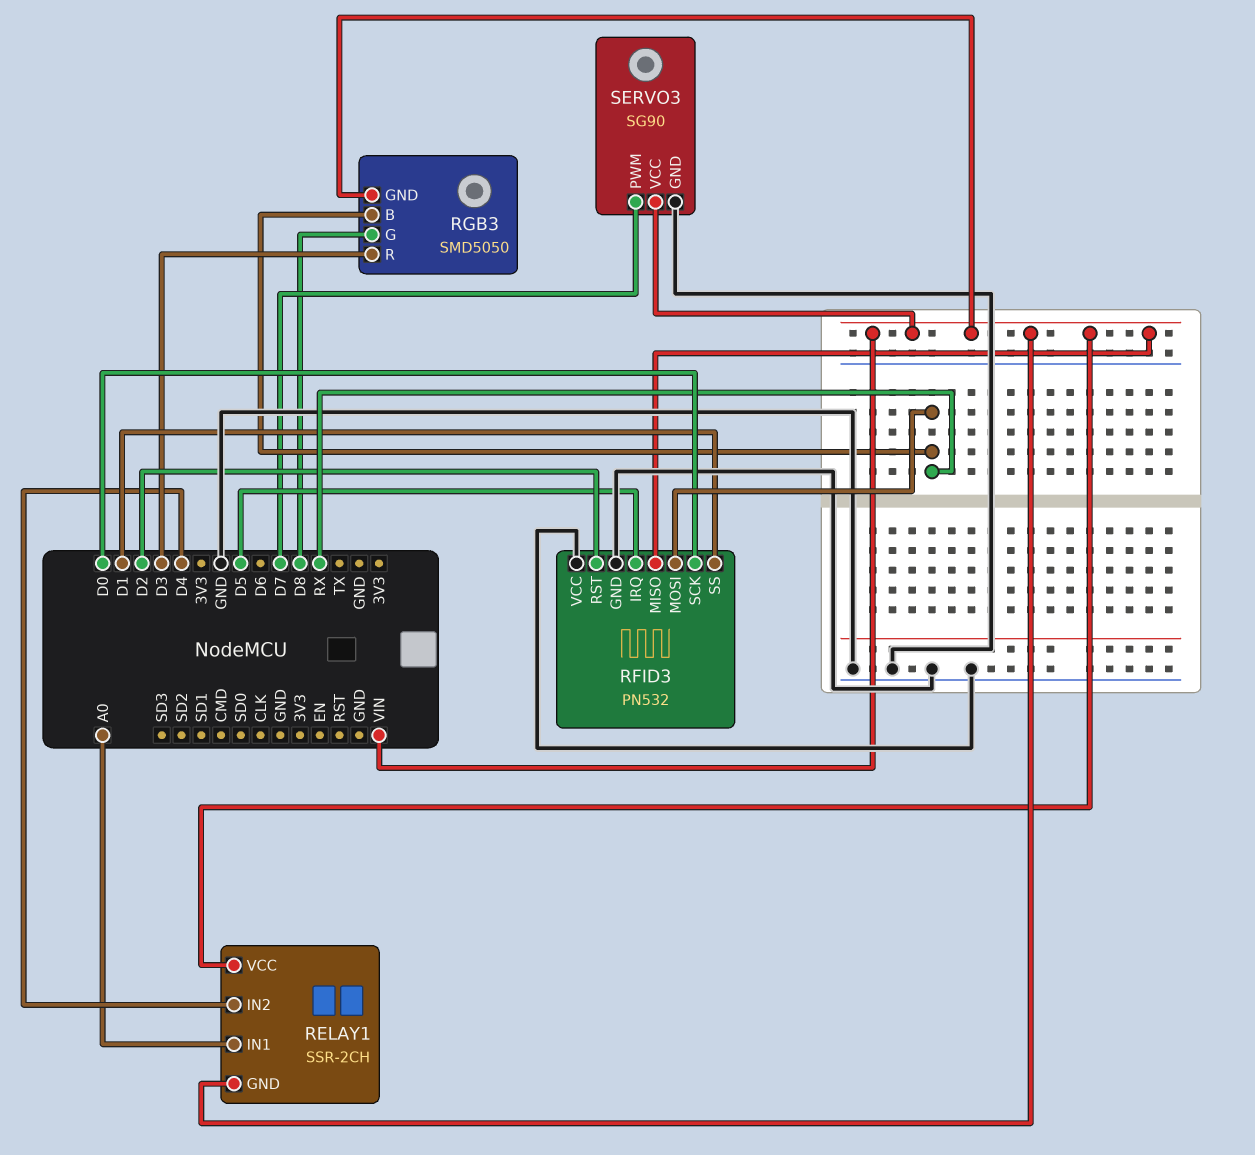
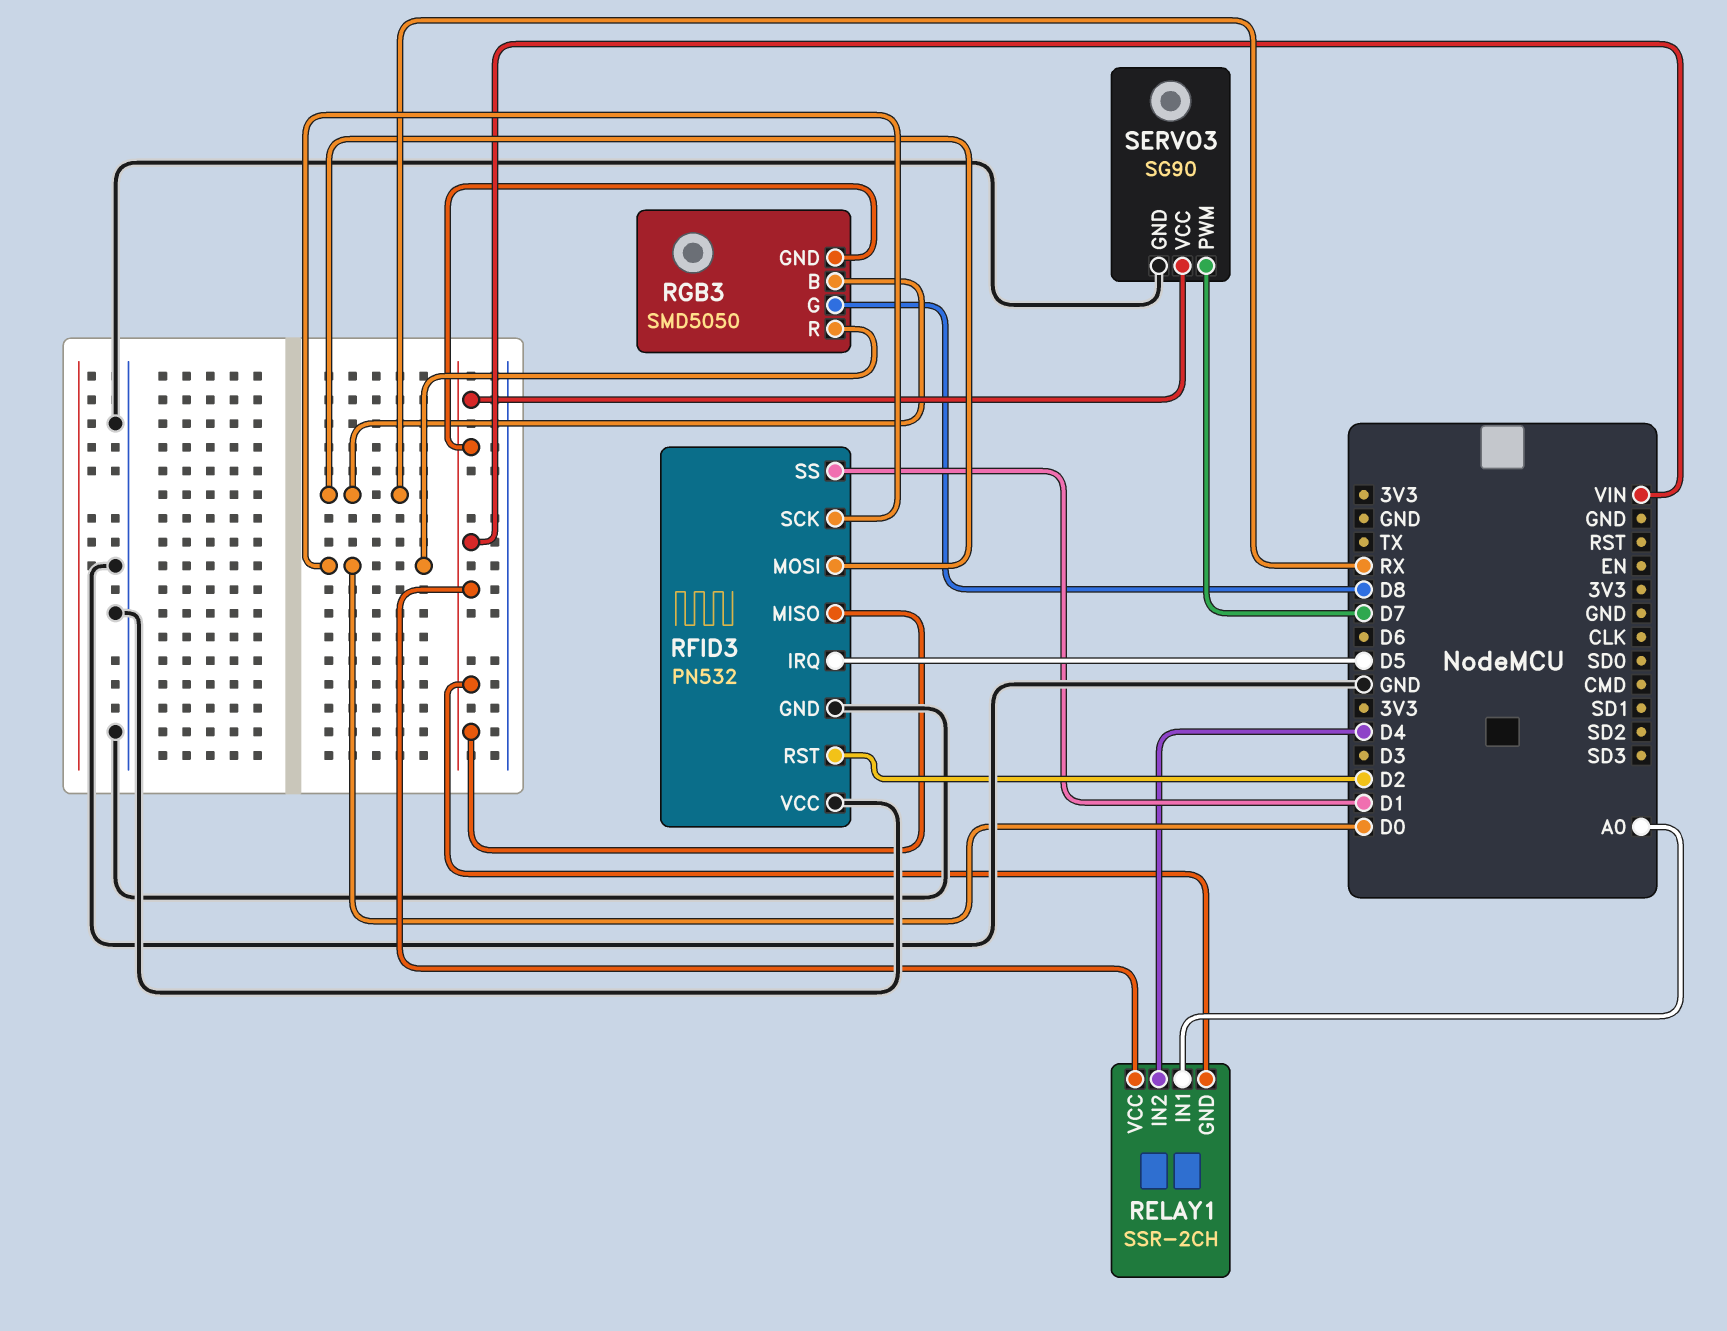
RGB3 pin R: D3 -> D0

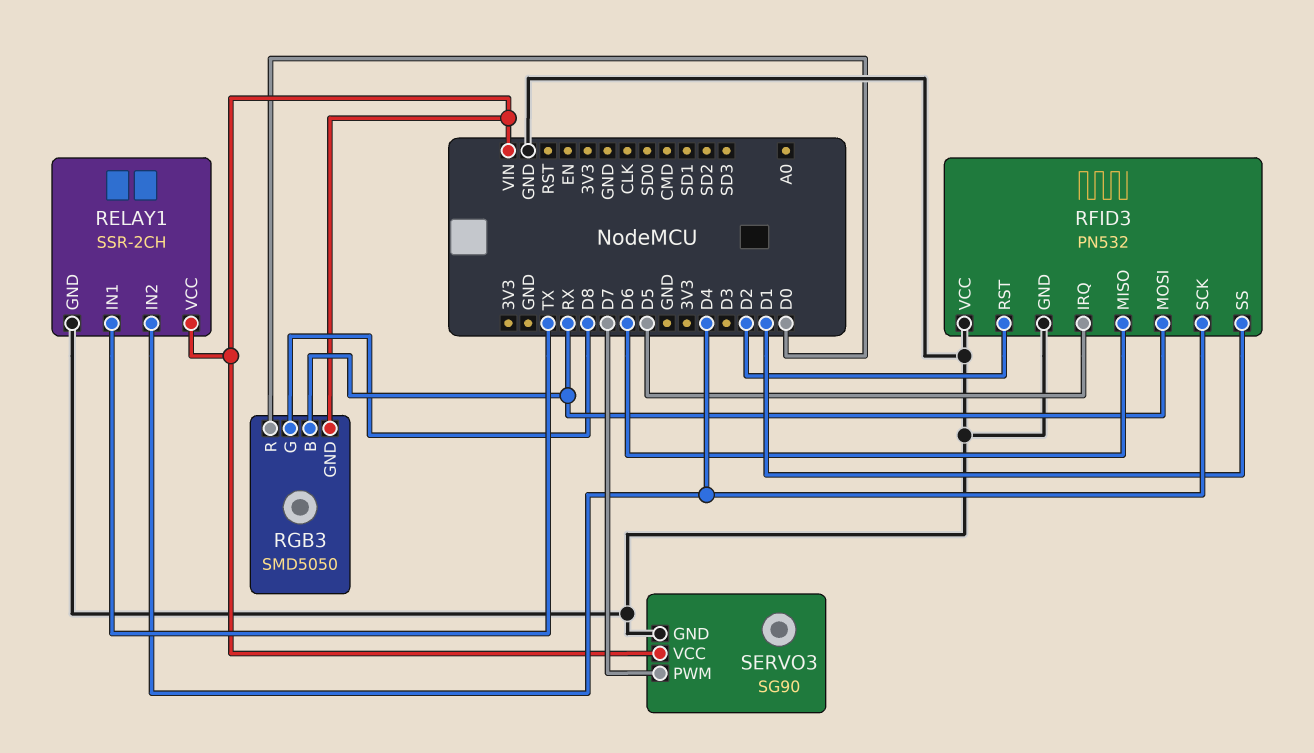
RELAY1 pin GND: VIN -> GND
RELAY1 pin IN1: A0 -> TX
RFID3 pin MISO: VIN -> D6
RFID3 pin SCK: D0 -> D4

